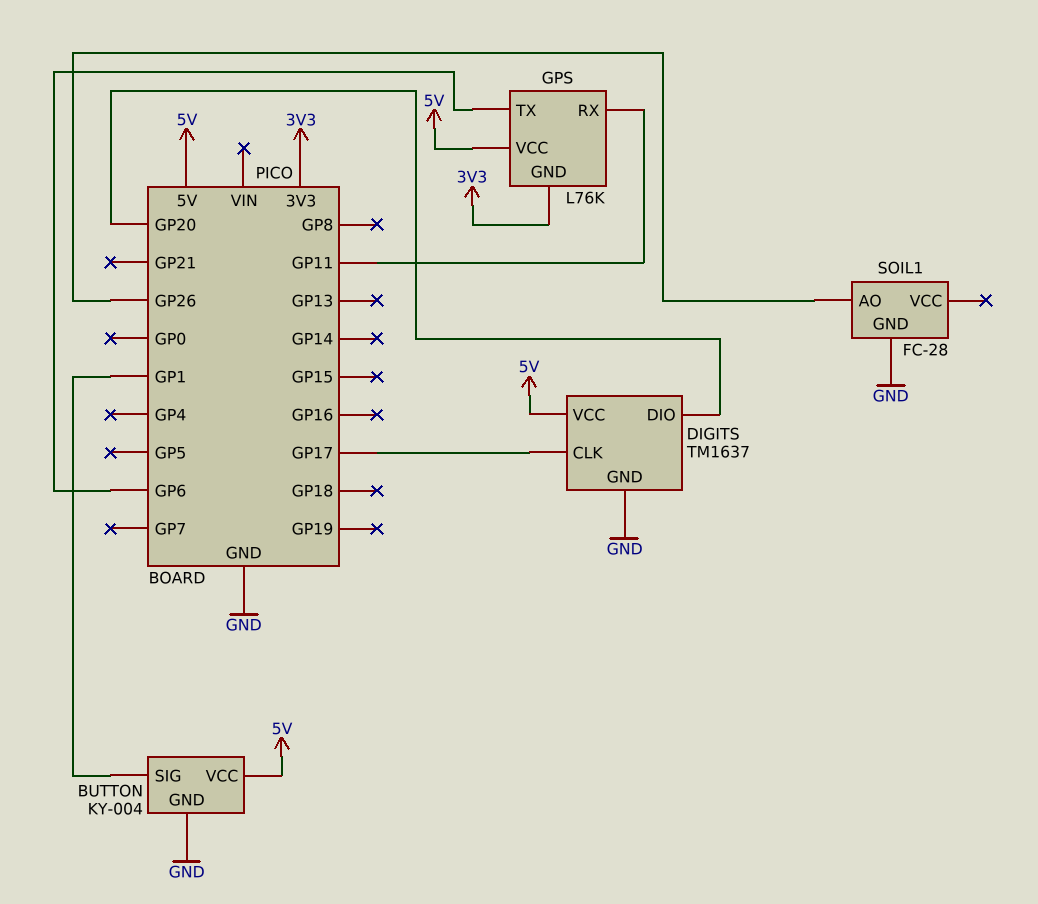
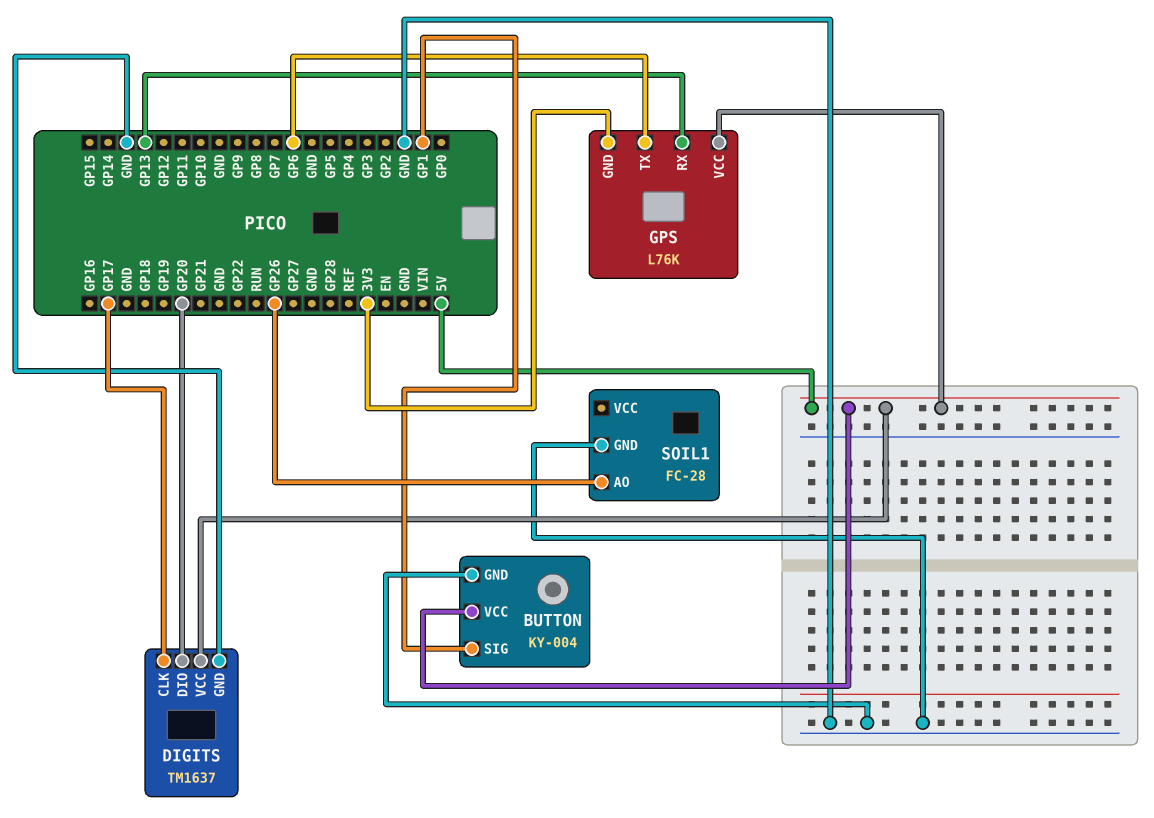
GPS pin RX: GP11 -> GP13

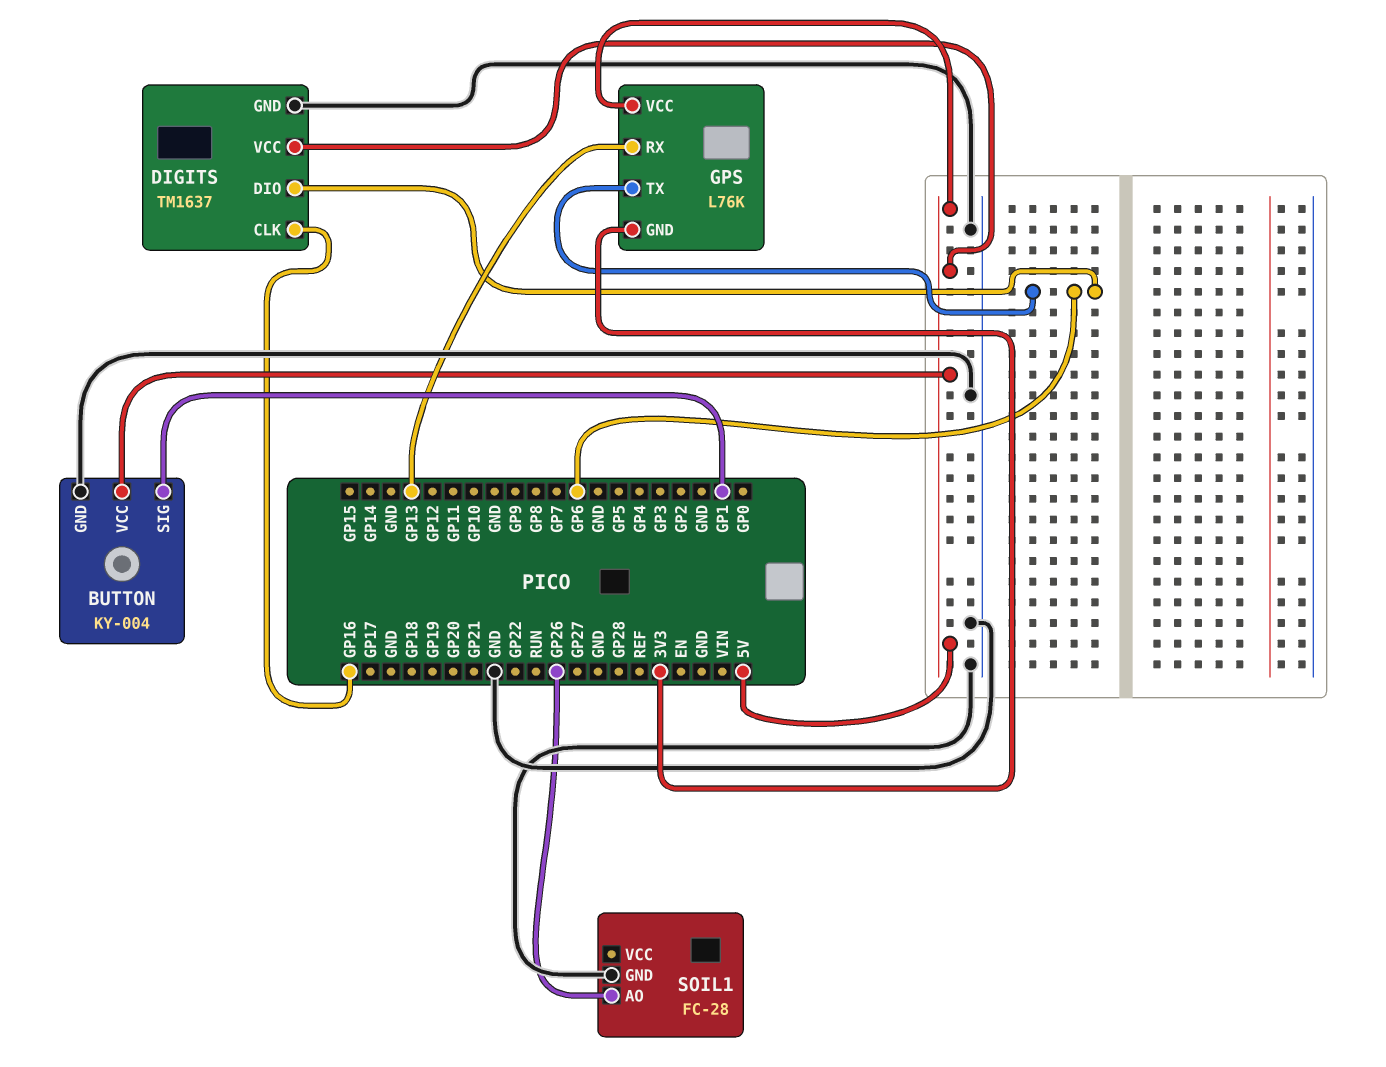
DIGITS pin CLK: GP17 -> GP16
DIGITS pin DIO: GP20 -> GP6

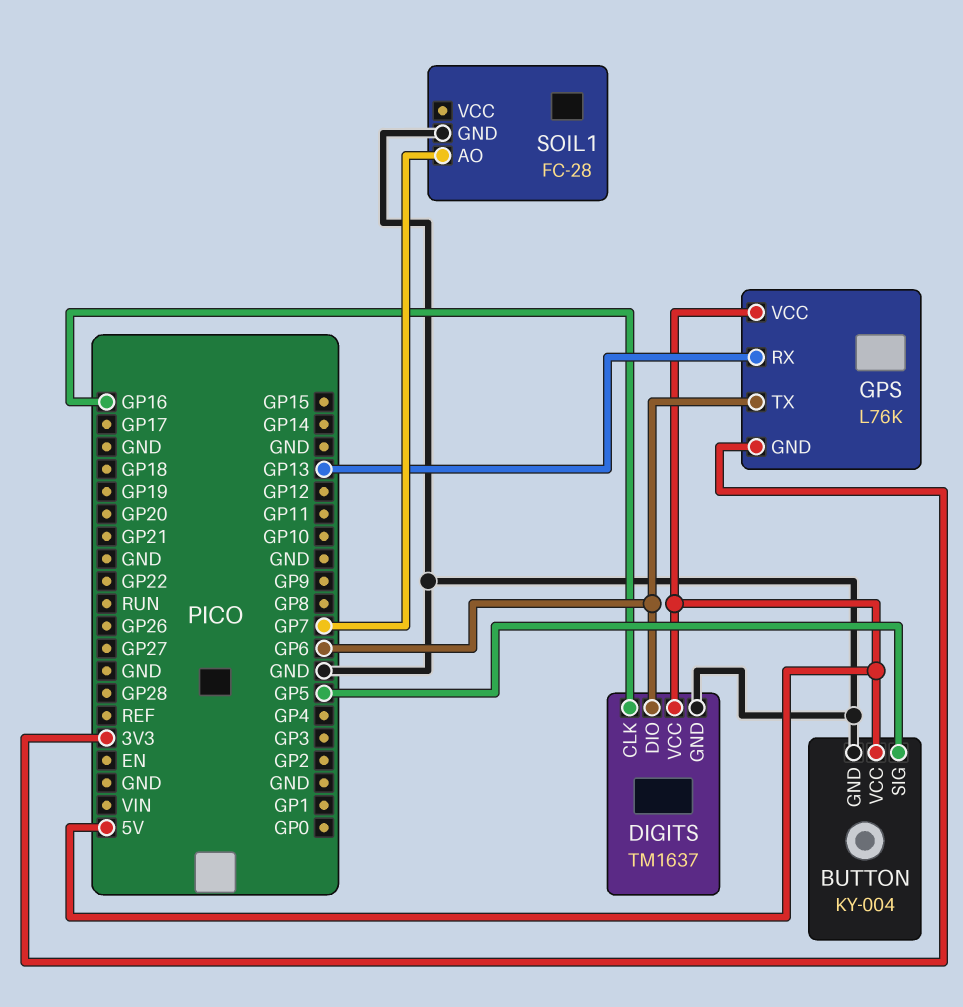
BUTTON pin SIG: GP1 -> GP5
SOIL1 pin AO: GP26 -> GP7

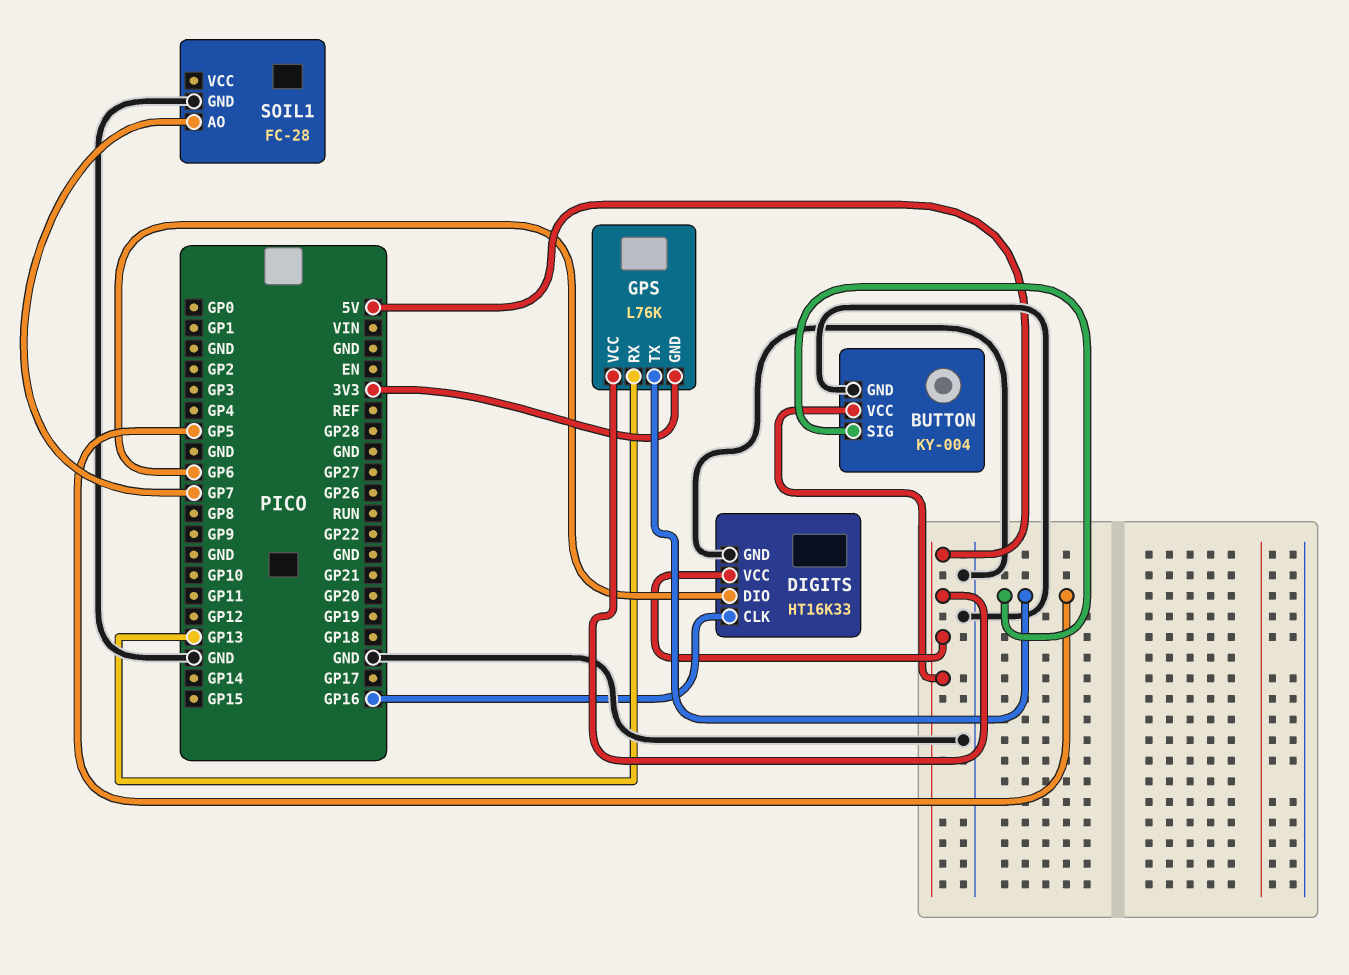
DIGITS: TM1637 -> HT16K33
GPS pin TX: GP6 -> GP5

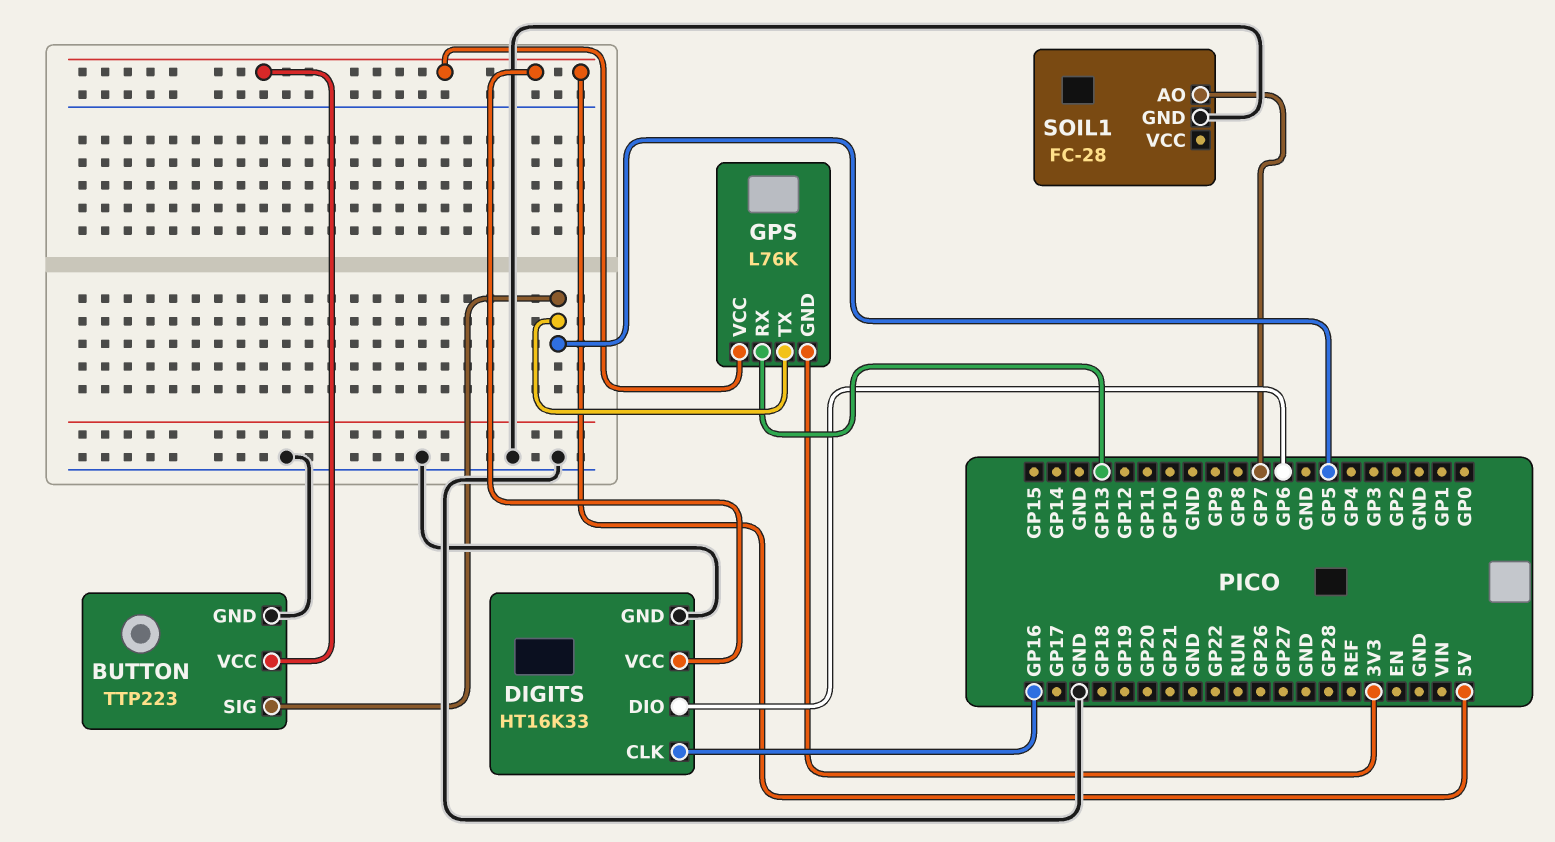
BUTTON: KY-004 -> TTP223

